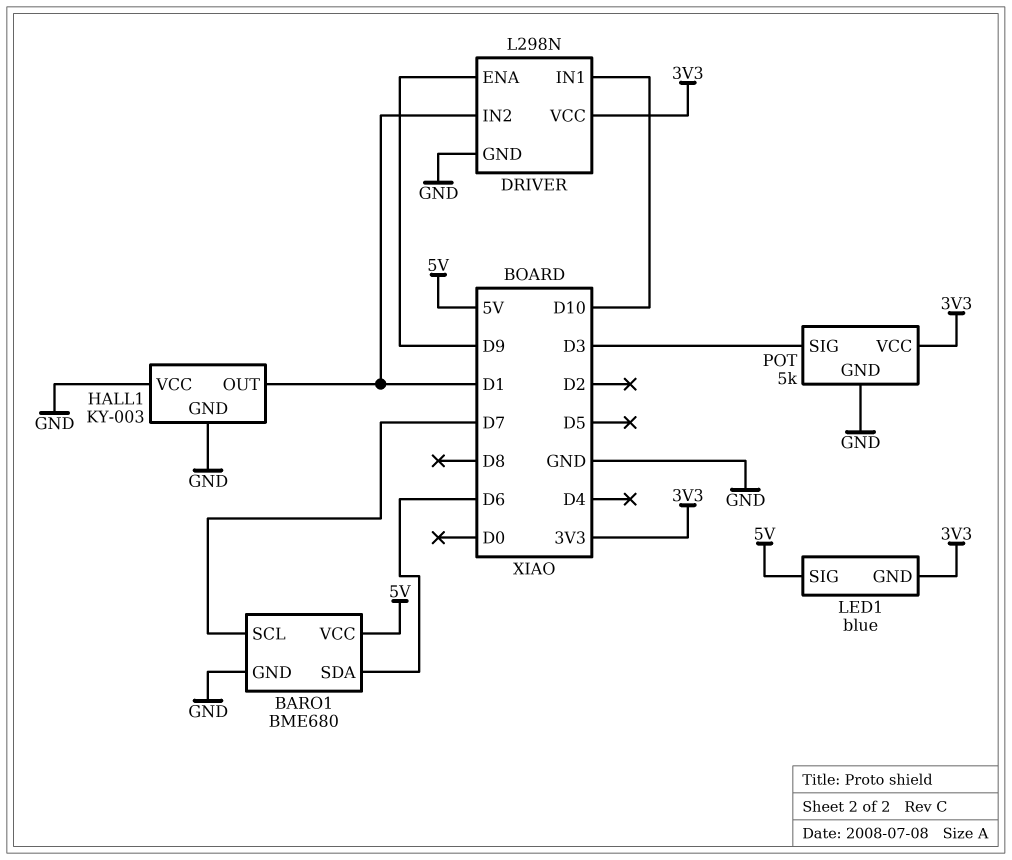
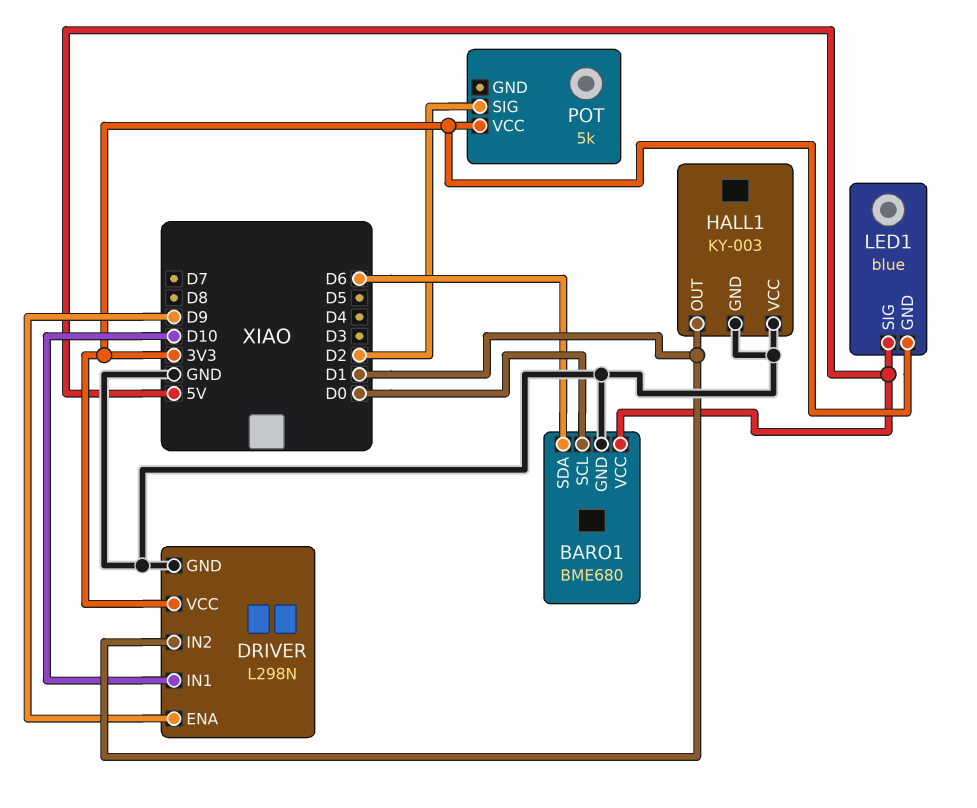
BARO1 pin SCL: D7 -> D0
POT pin GND: GND -> none
POT pin SIG: D3 -> D2

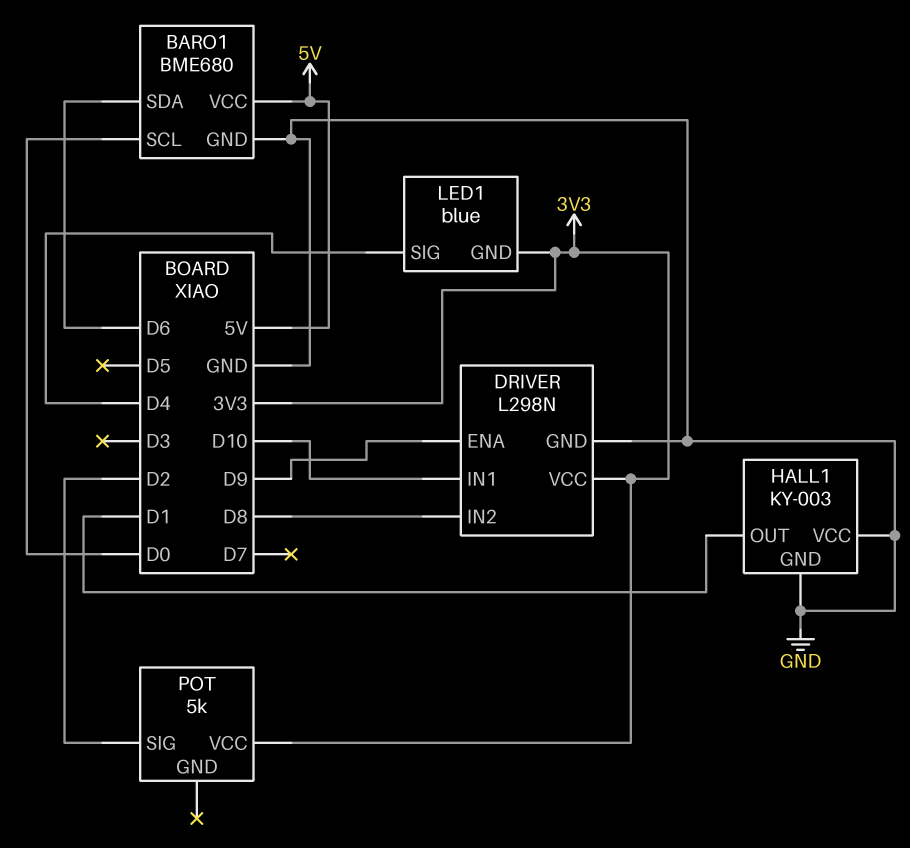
DRIVER pin IN2: D1 -> D8
LED1 pin SIG: 5V -> D4

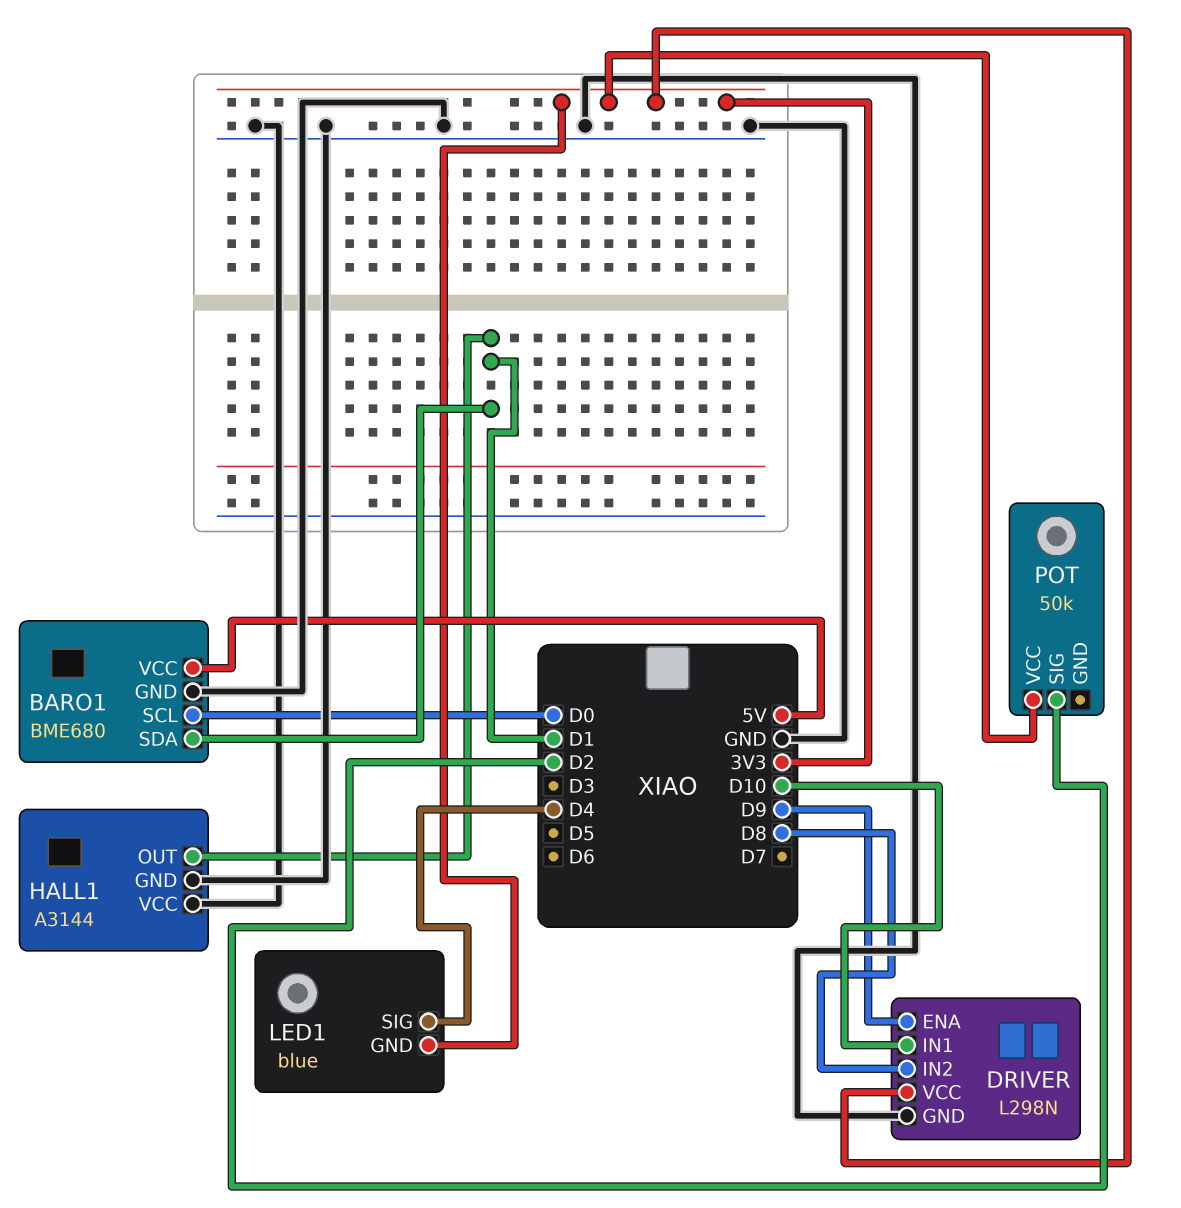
BARO1 pin SDA: D6 -> D1
HALL1: KY-003 -> A3144
POT: 5k -> 50k

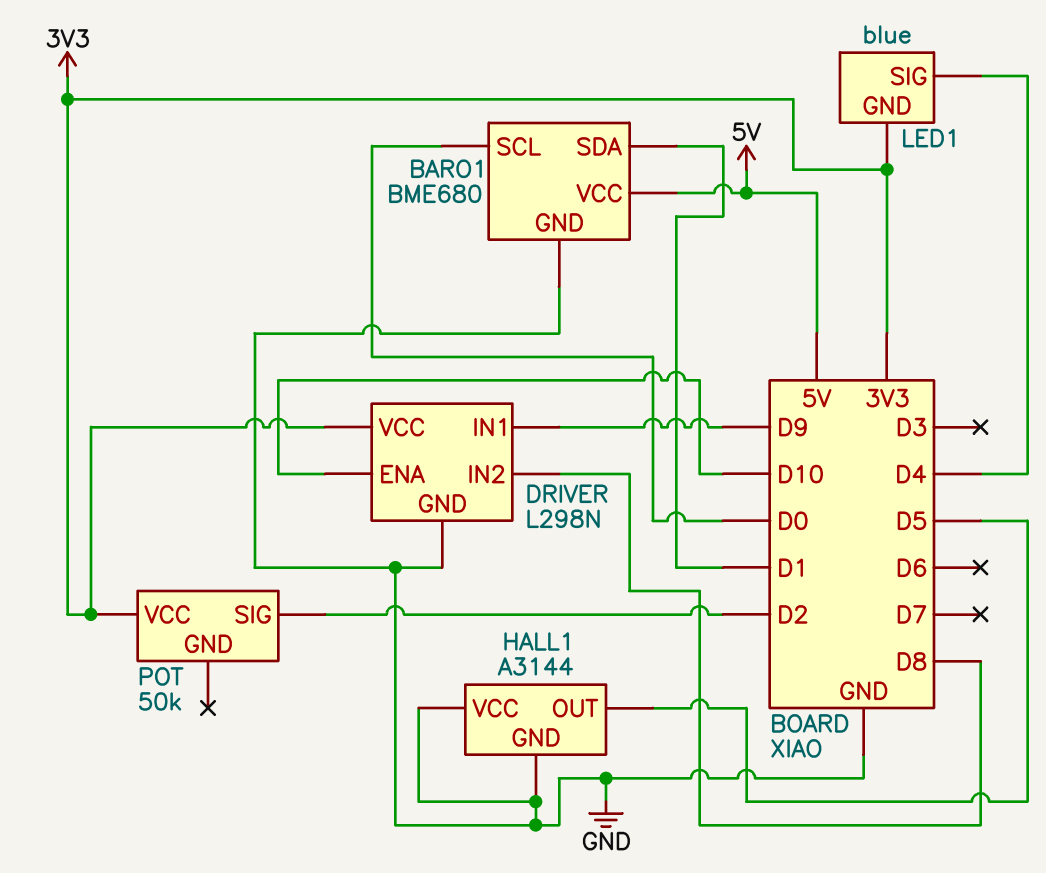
DRIVER pin ENA: D9 -> D10
DRIVER pin IN1: D10 -> D9
HALL1 pin OUT: D1 -> D5

